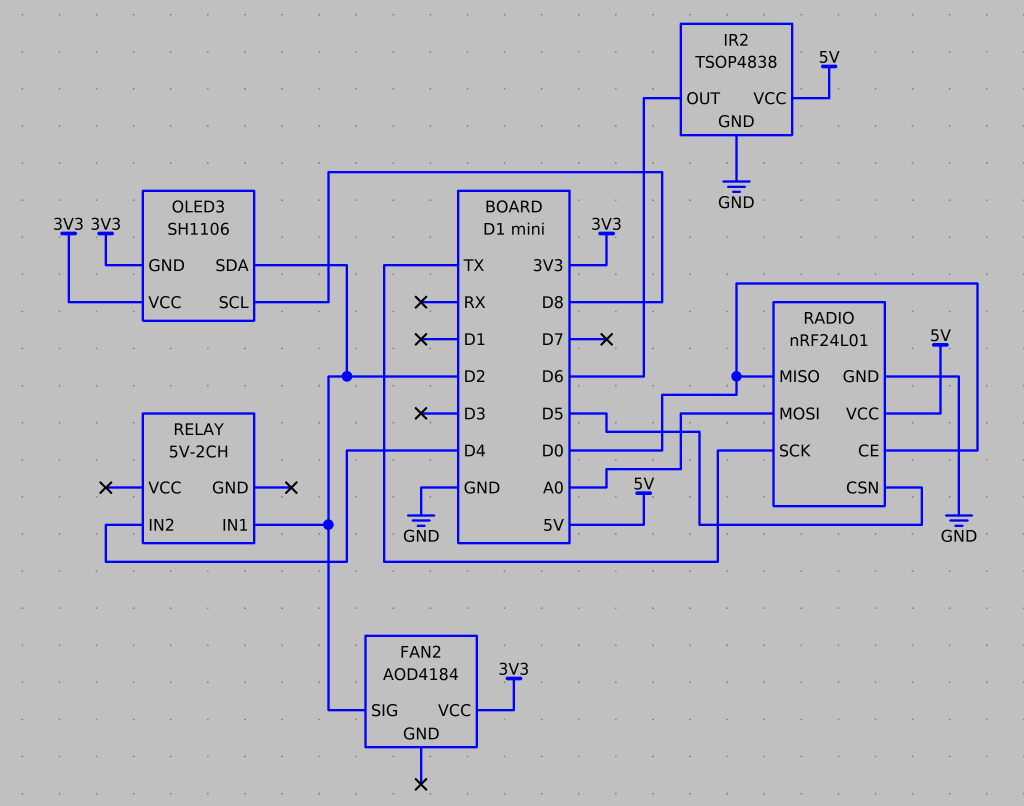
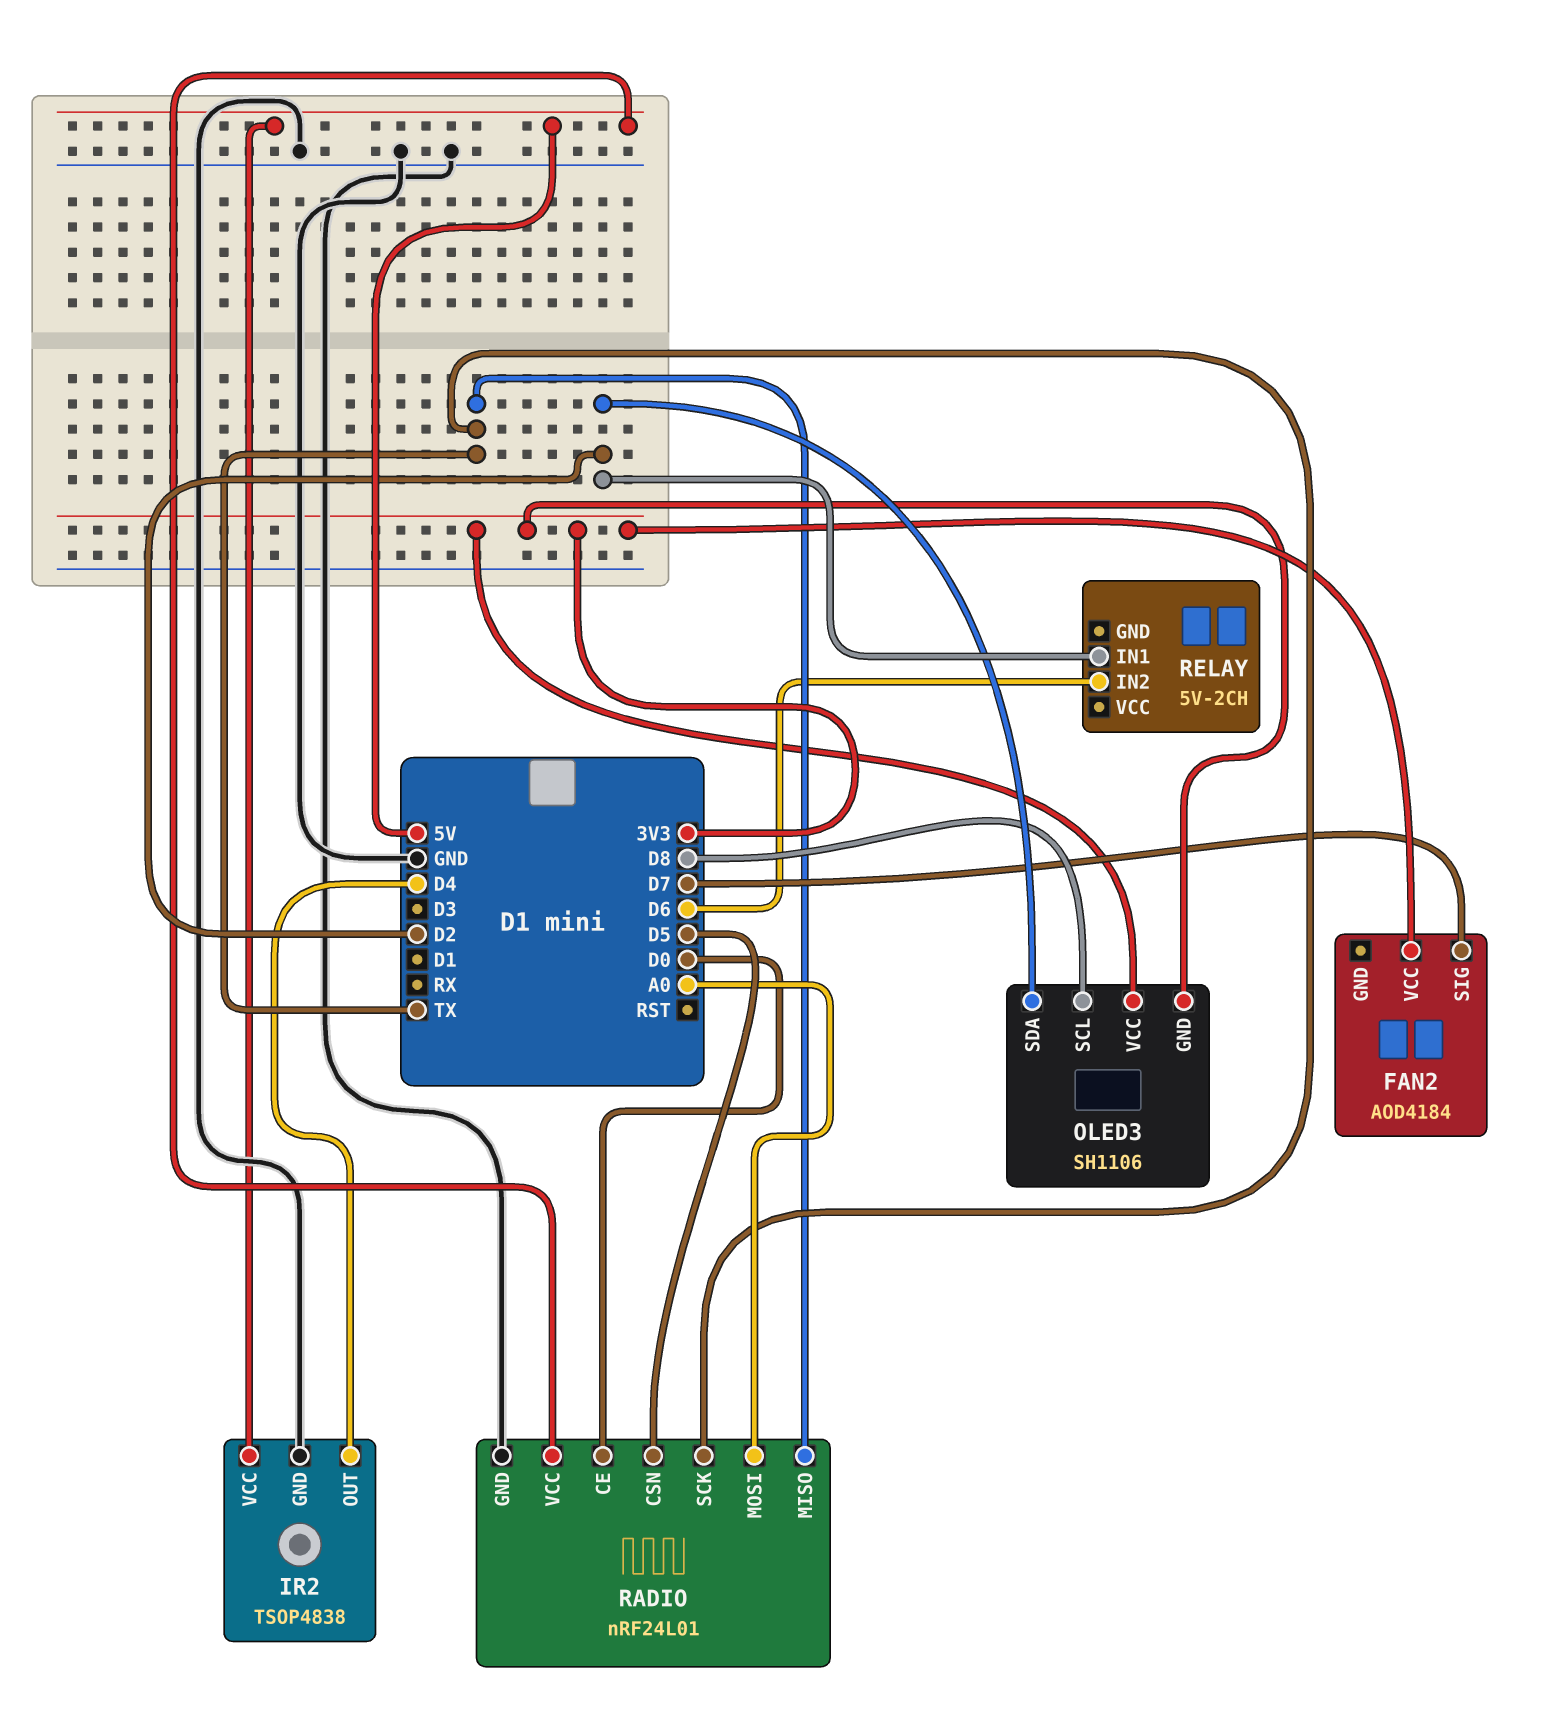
FAN2 pin SIG: D2 -> D7
IR2 pin OUT: D6 -> D4
RADIO pin MISO: D0 -> TX
RELAY pin IN2: D4 -> D6

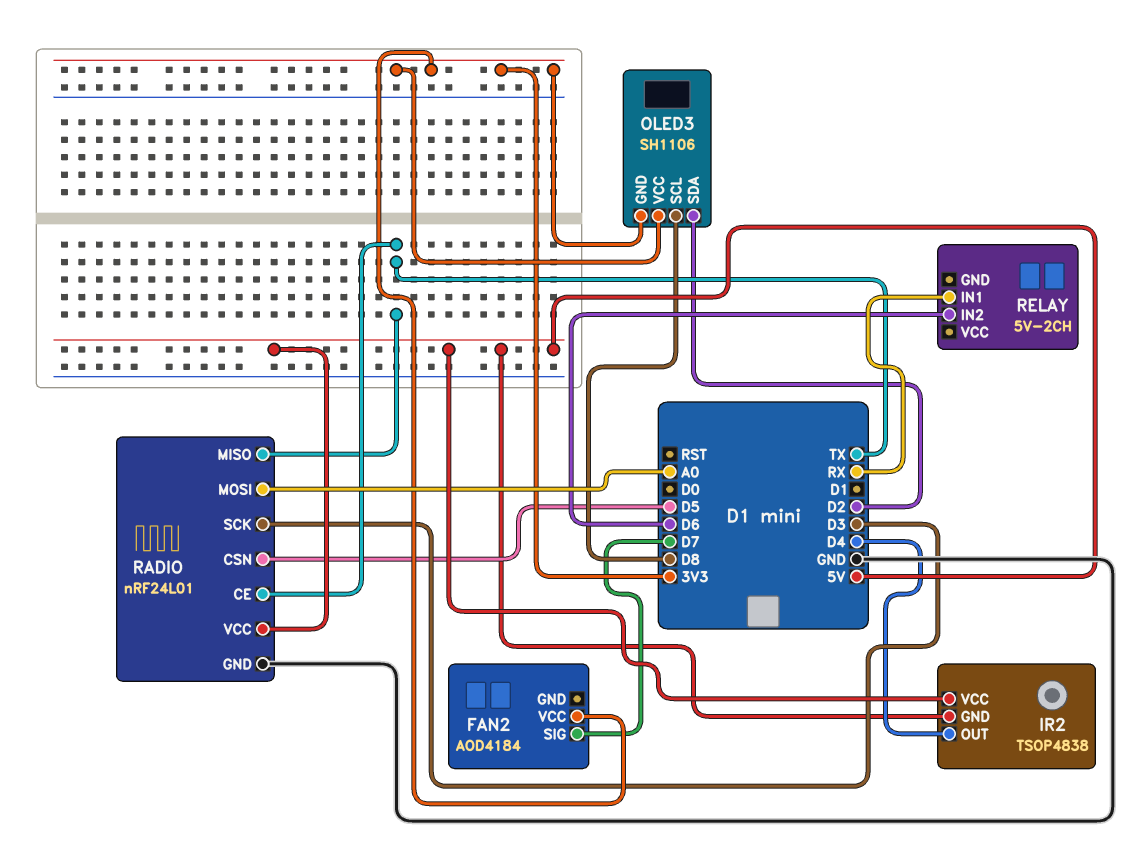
IR2 pin GND: GND -> 5V
RADIO pin CE: D0 -> TX
RADIO pin SCK: TX -> D3
RELAY pin IN1: D2 -> RX

